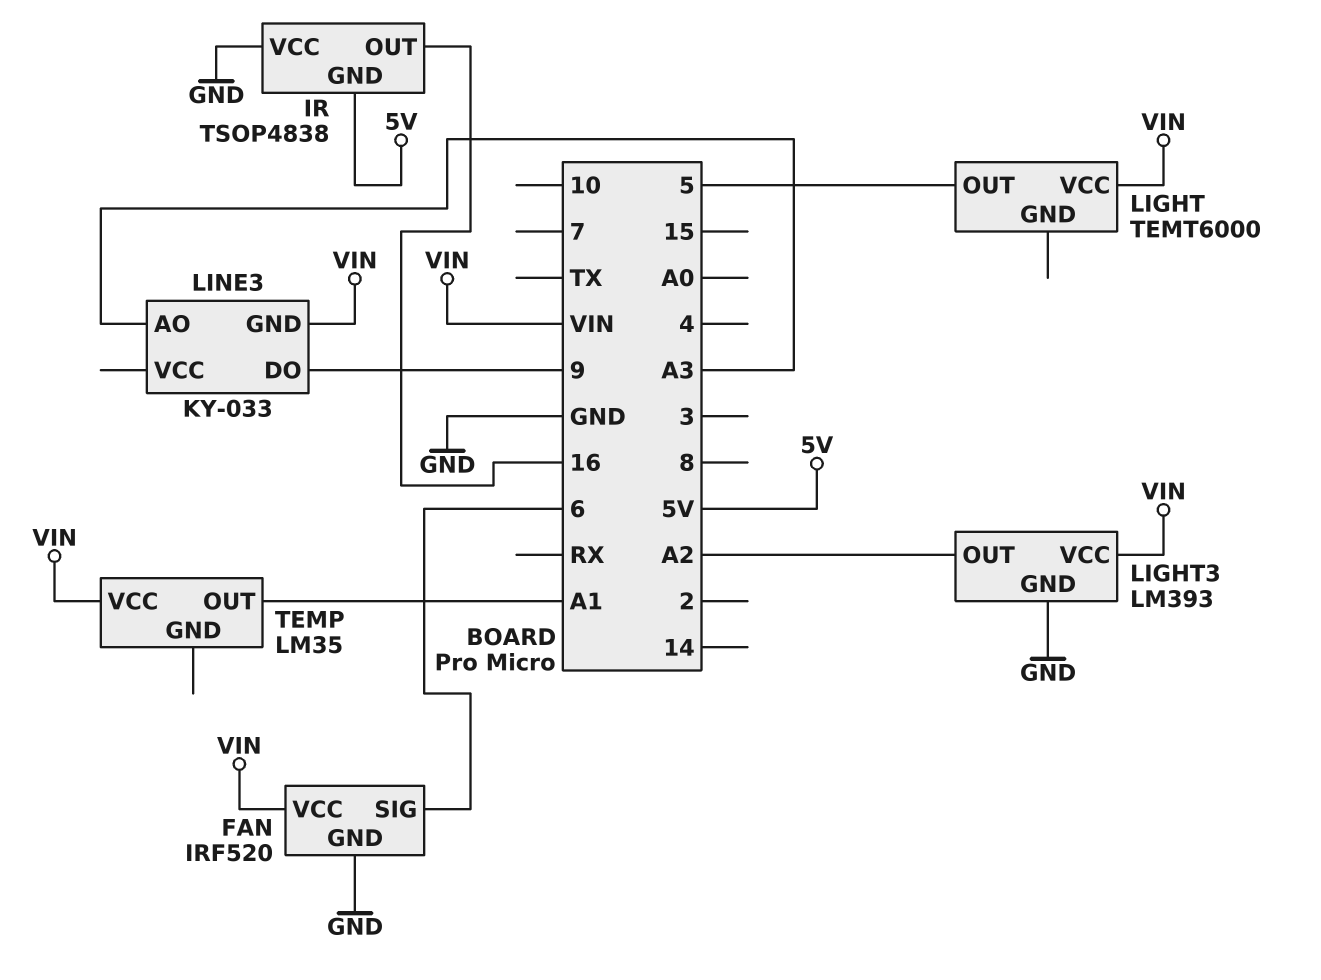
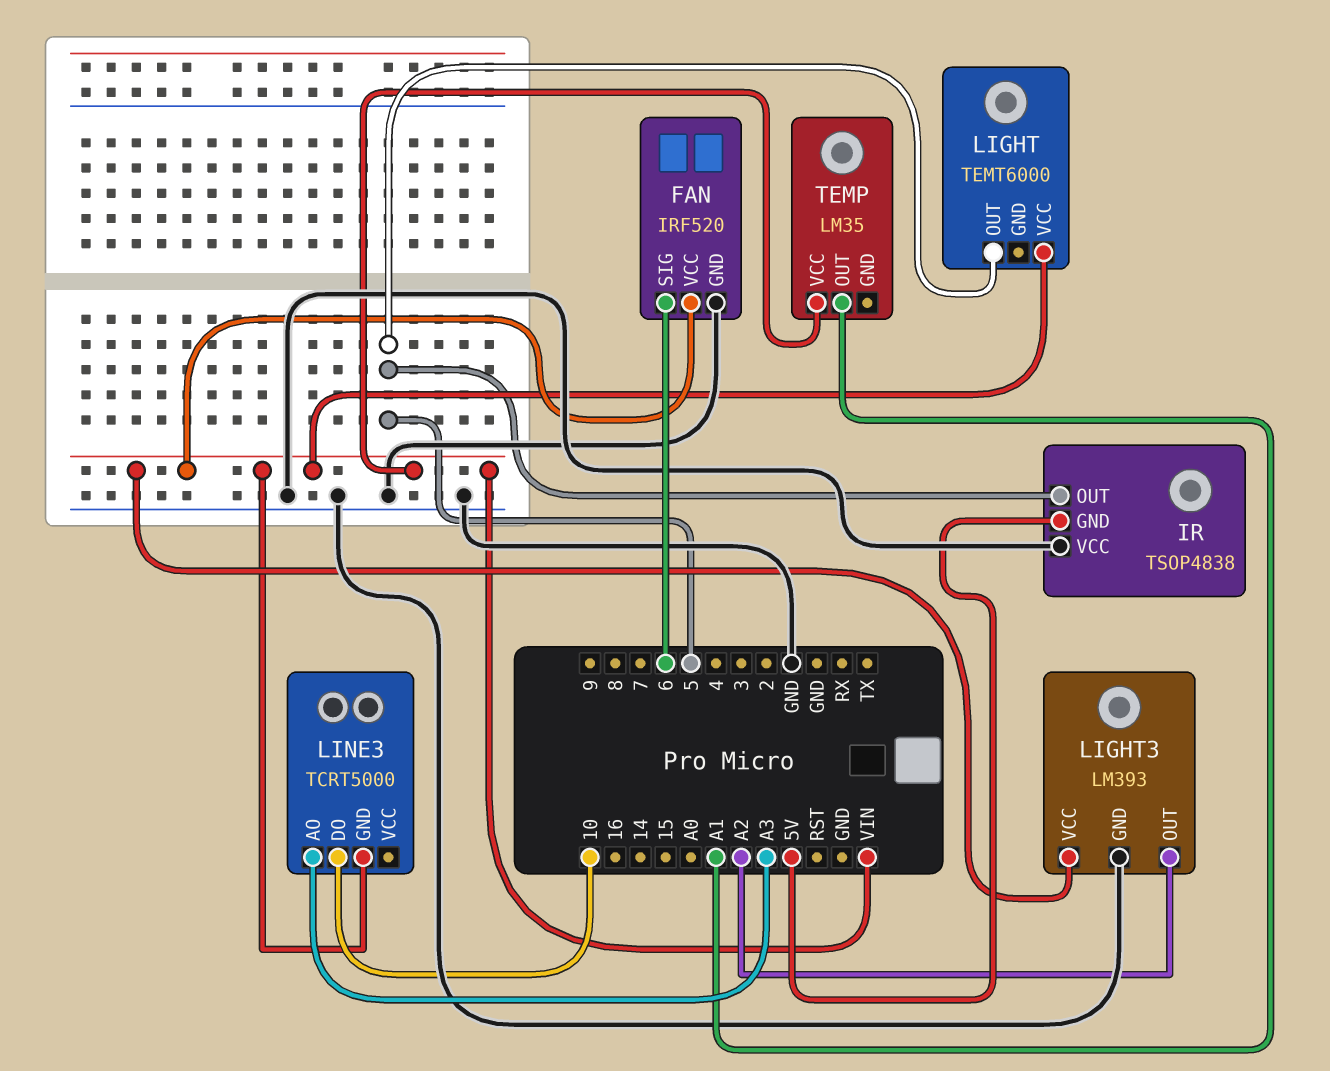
IR pin OUT: 16 -> 5
LINE3: KY-033 -> TCRT5000
LINE3 pin DO: 9 -> 10

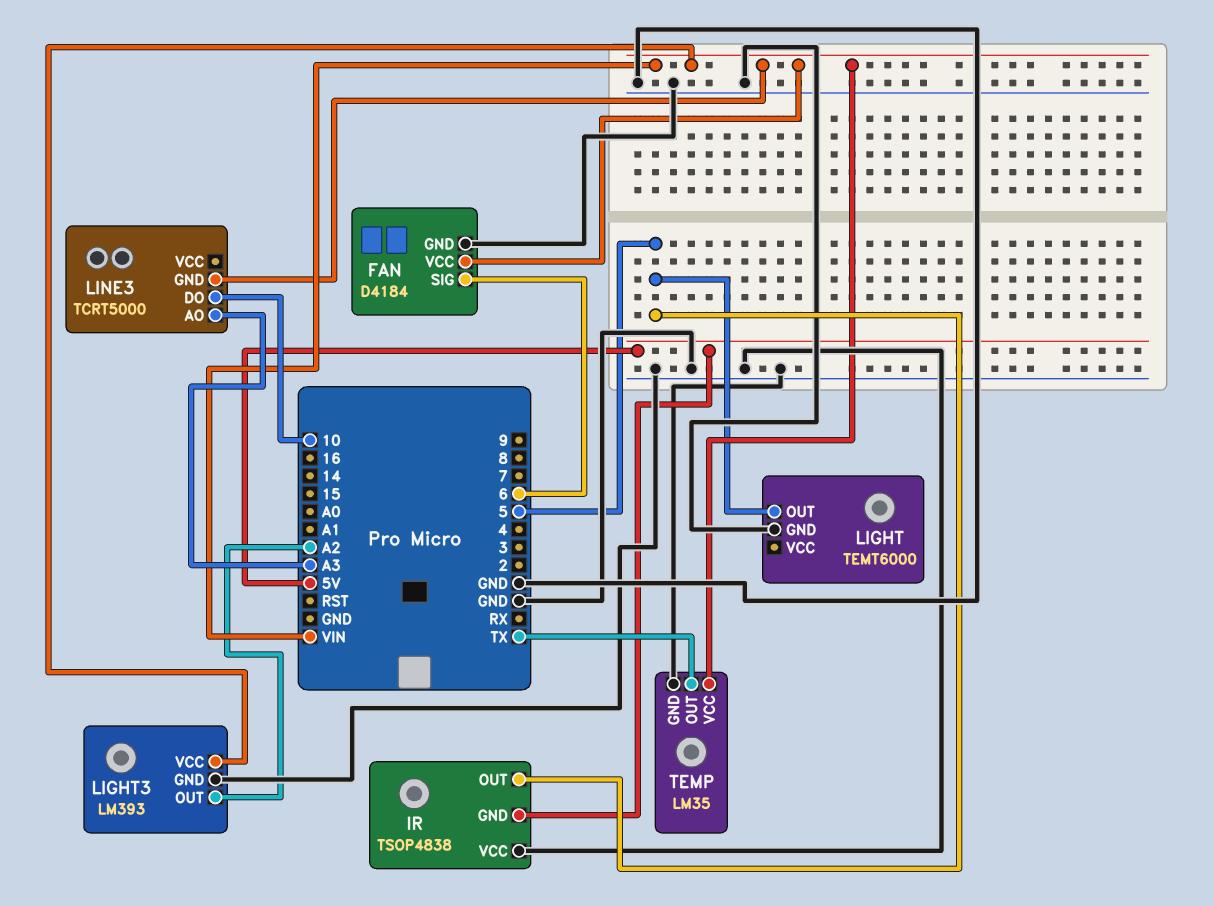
FAN: IRF520 -> D4184
LIGHT pin GND: none -> GND
LIGHT pin VCC: VIN -> none
TEMP pin GND: none -> GND
TEMP pin OUT: A1 -> TX

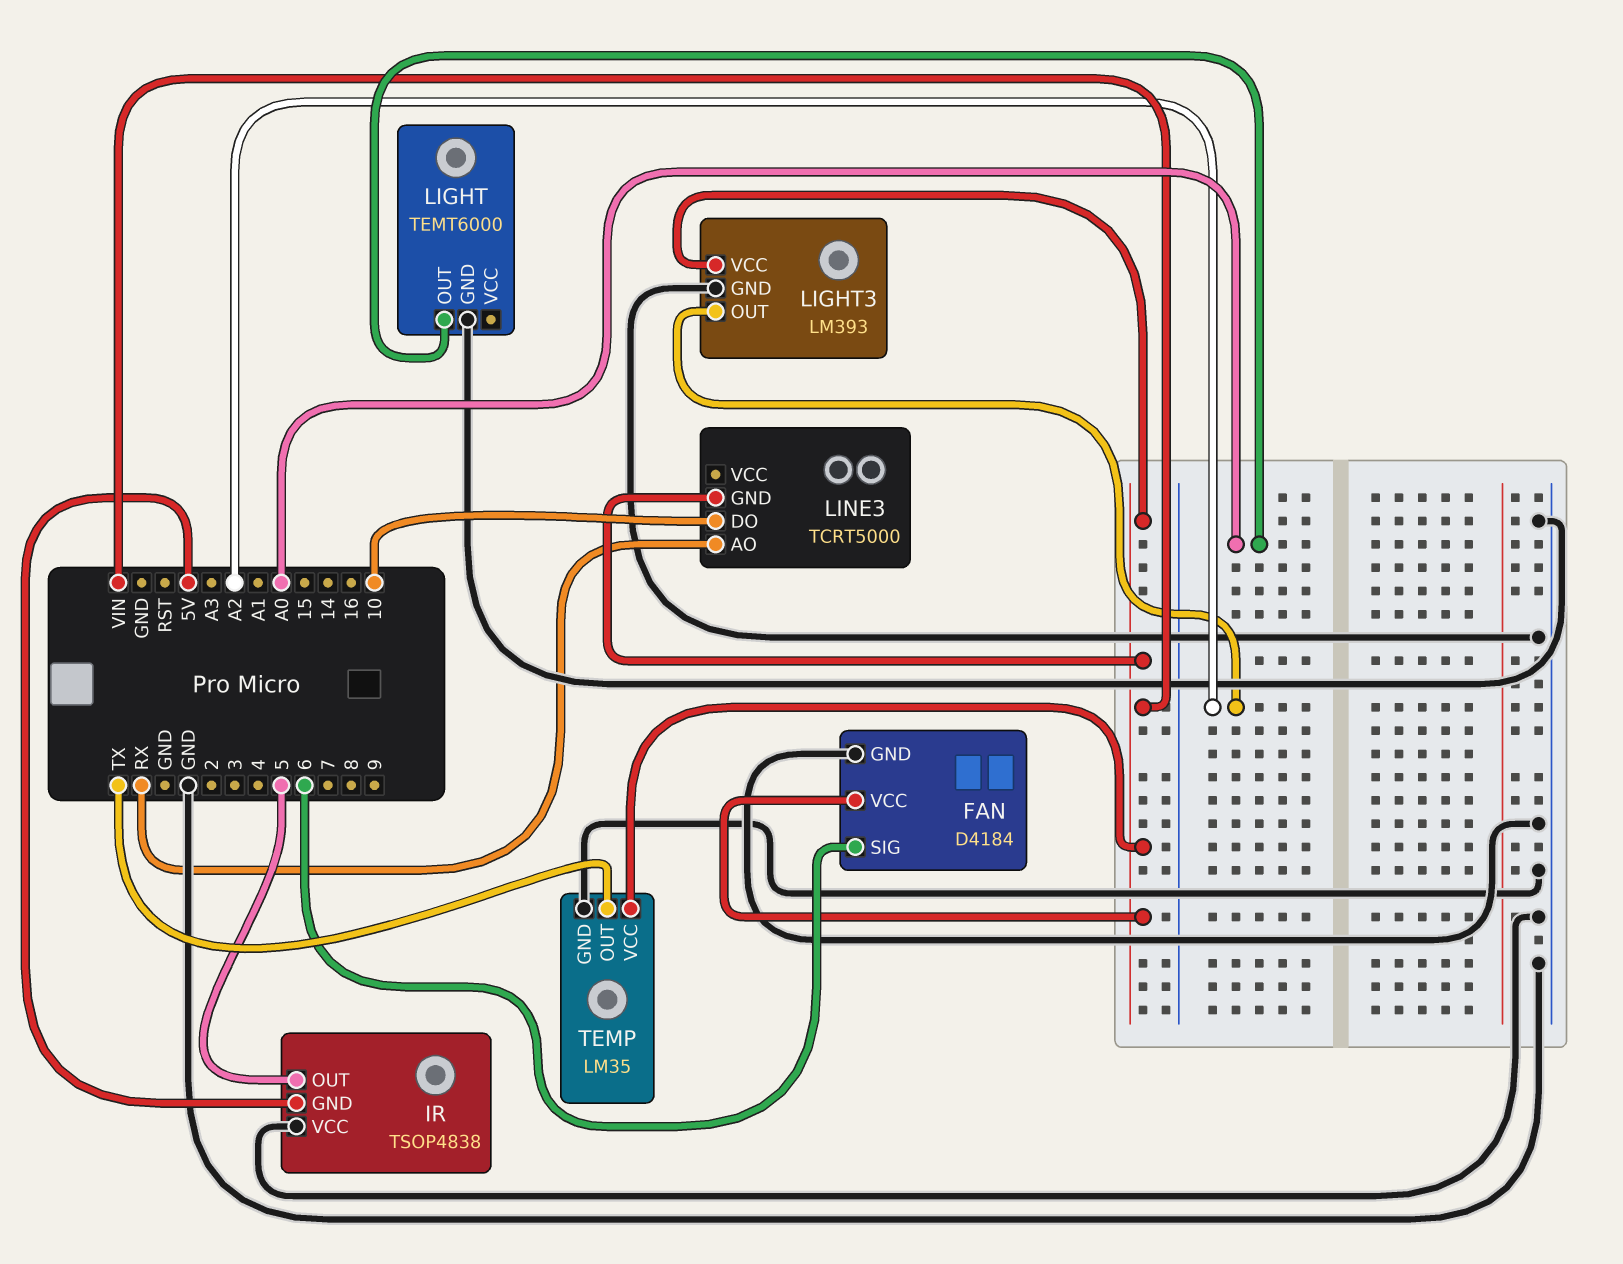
LIGHT pin OUT: 5 -> A0
LINE3 pin AO: A3 -> RX

